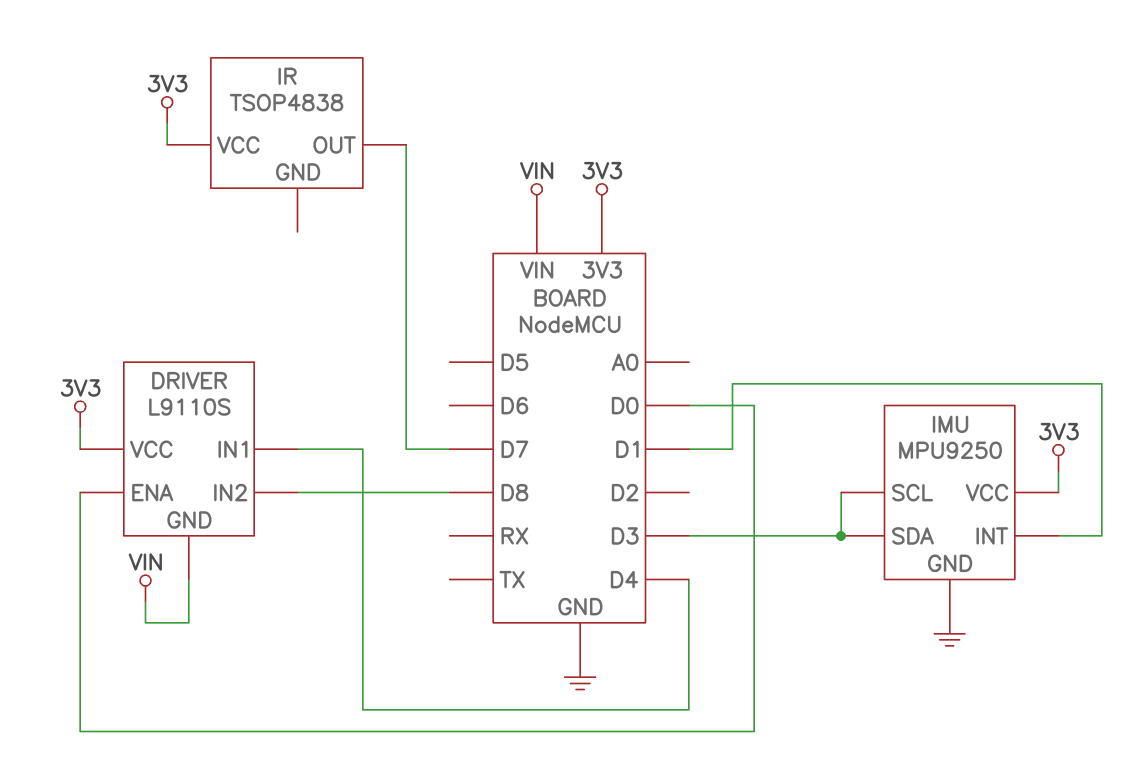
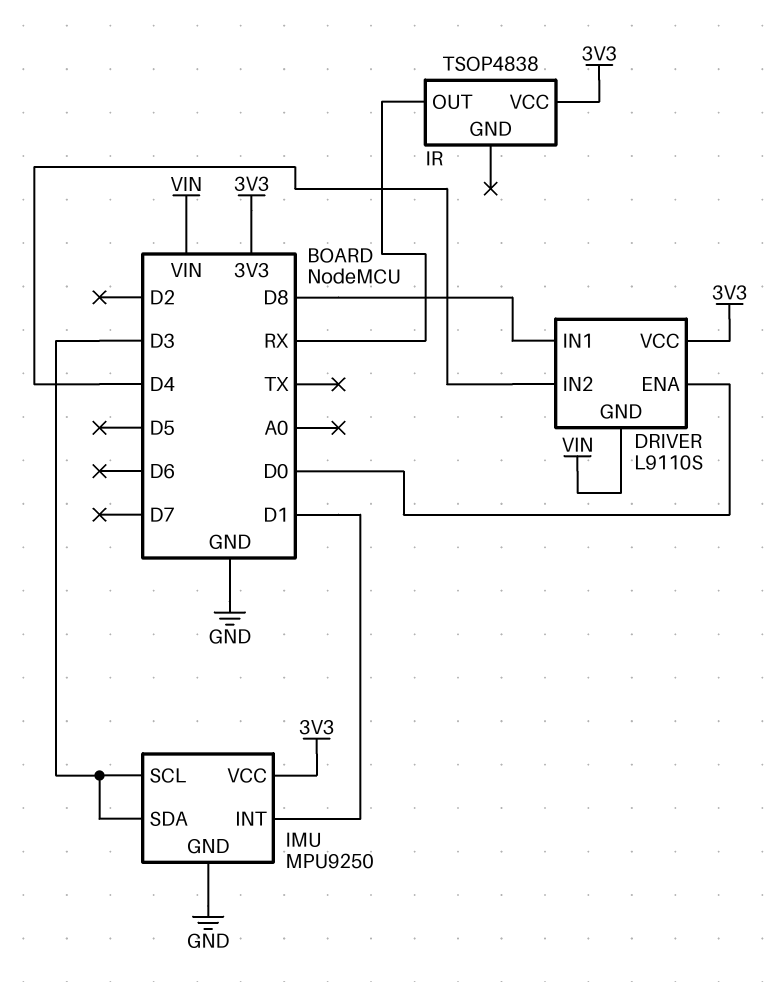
DRIVER pin IN1: D4 -> D8
DRIVER pin IN2: D8 -> D4
IR pin OUT: D7 -> RX

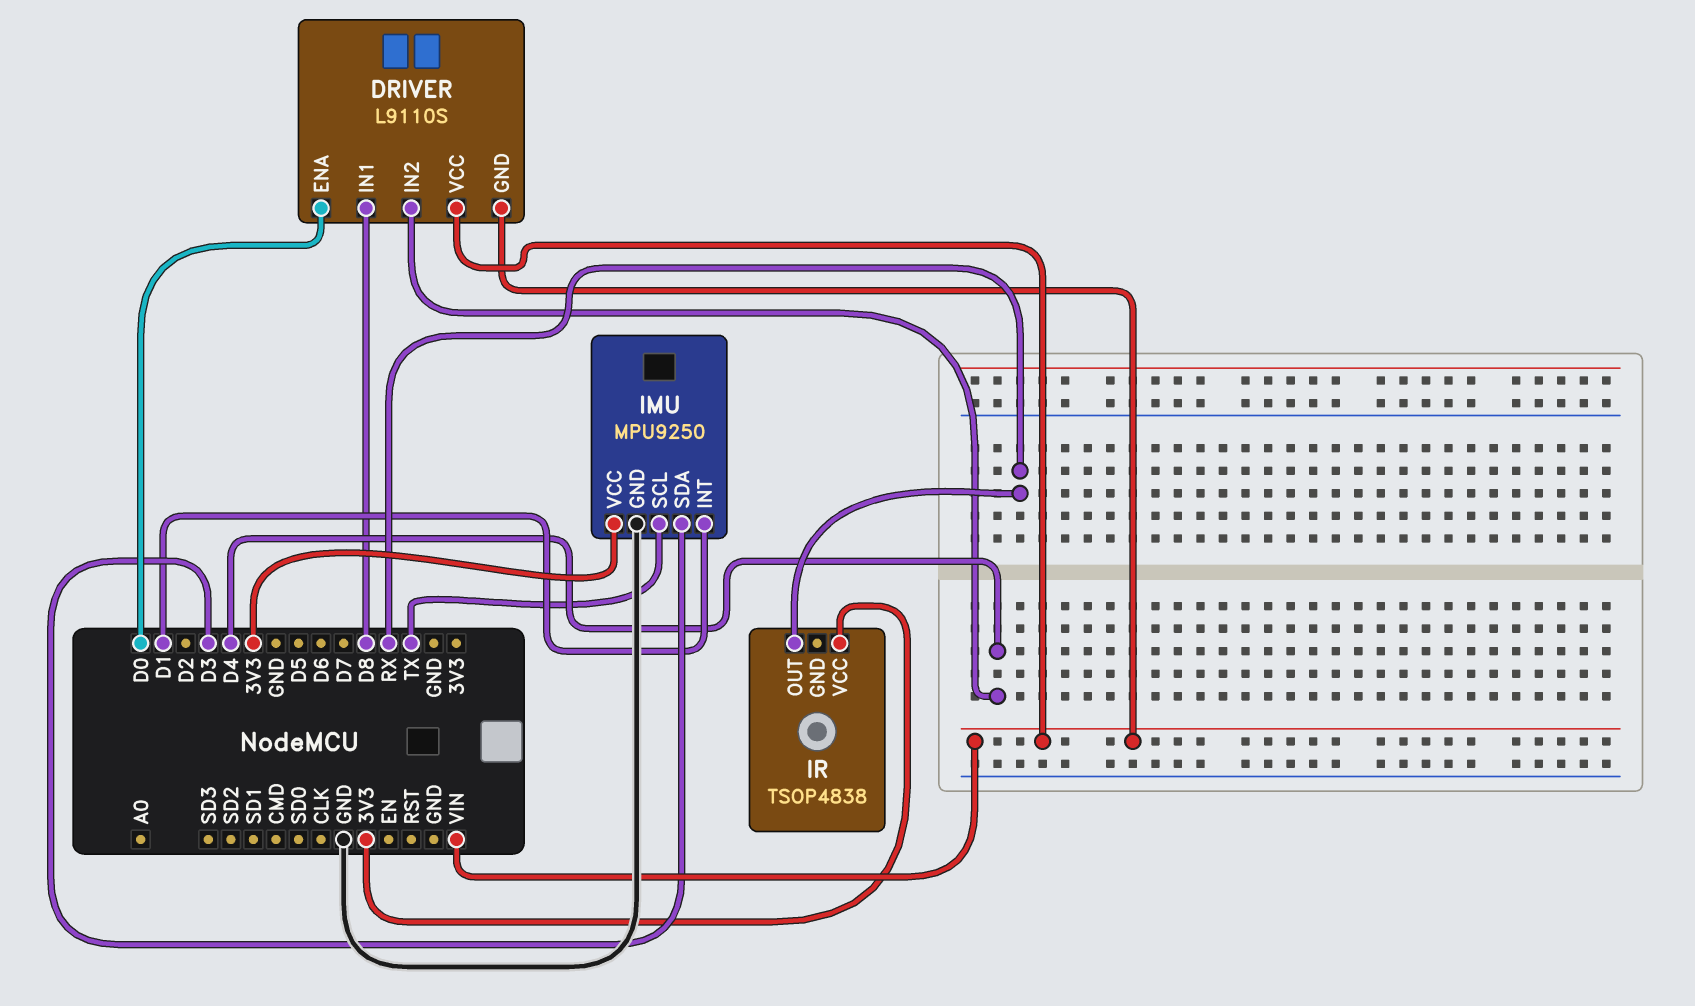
DRIVER pin VCC: 3V3 -> VIN
IMU pin SCL: D3 -> TX

